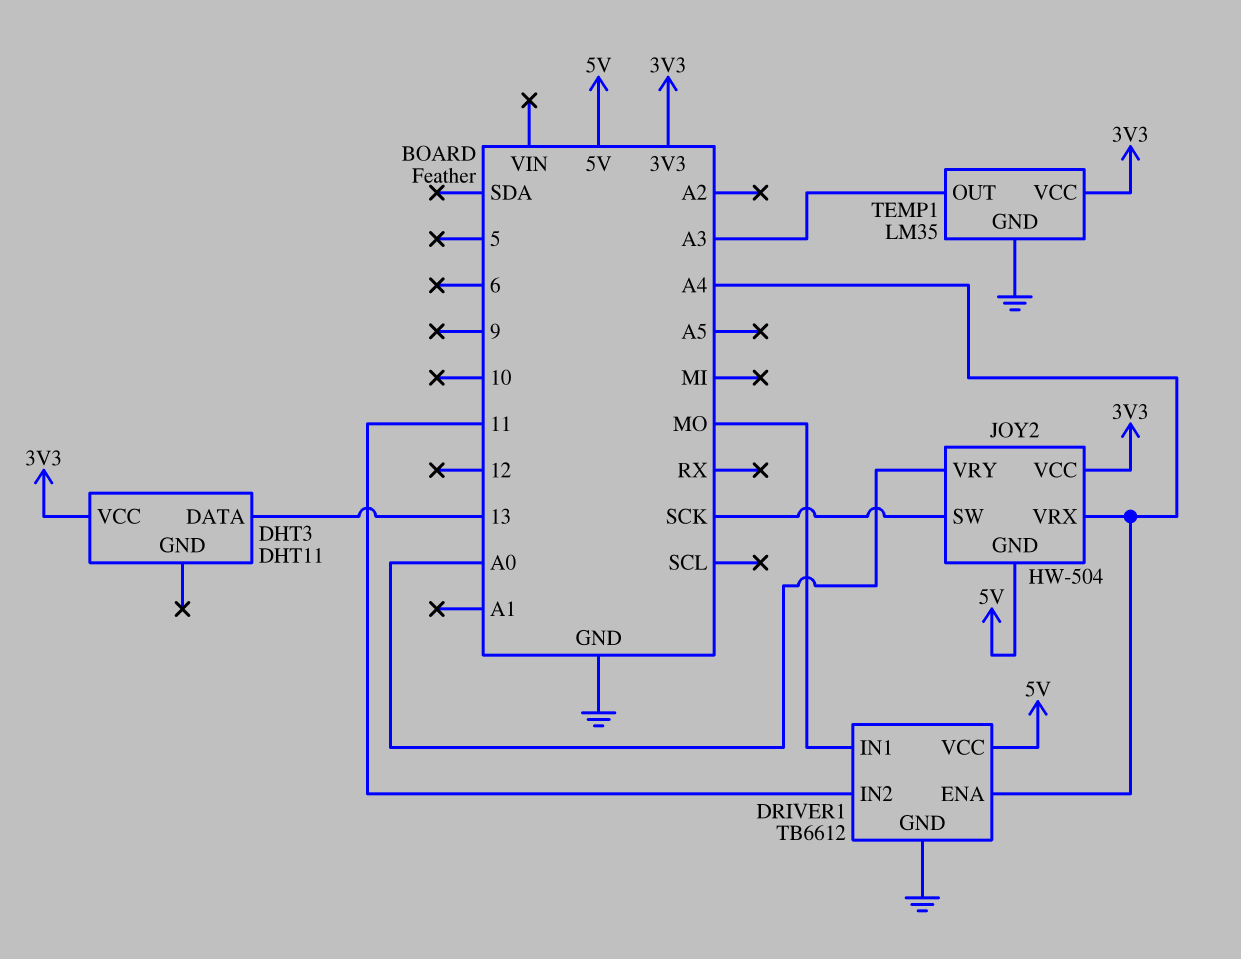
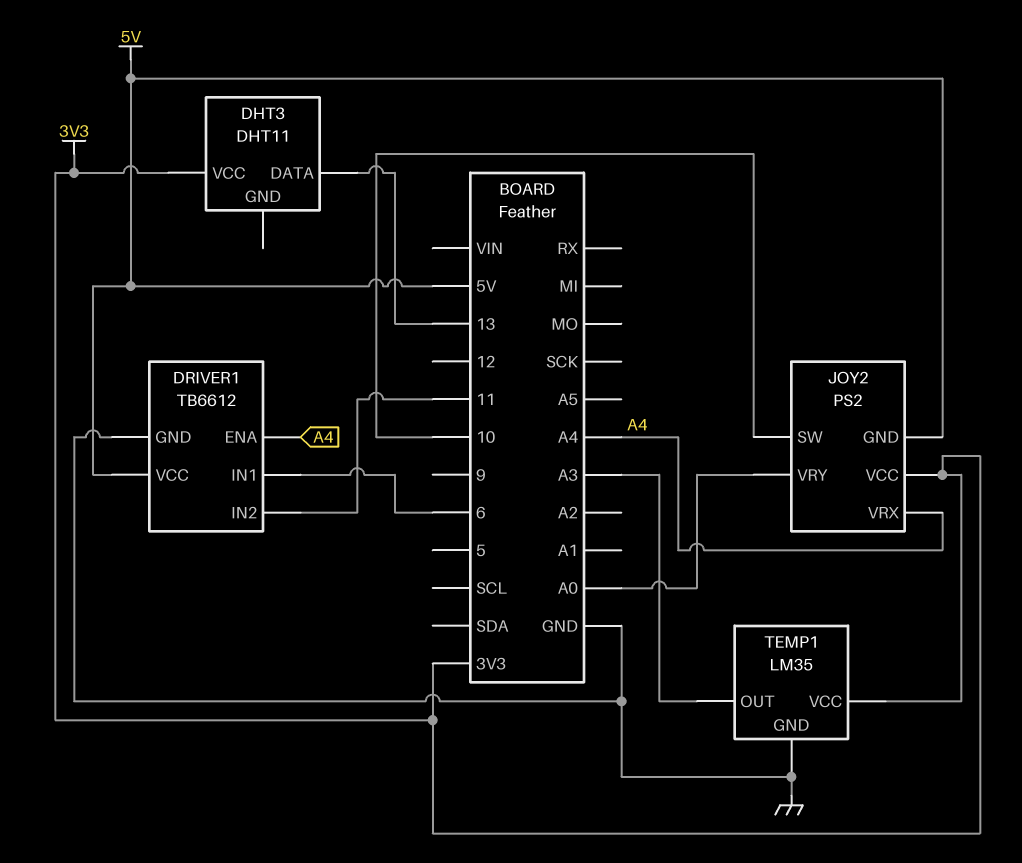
DRIVER1 pin IN1: MO -> 6
JOY2: HW-504 -> PS2
JOY2 pin SW: SCK -> 10

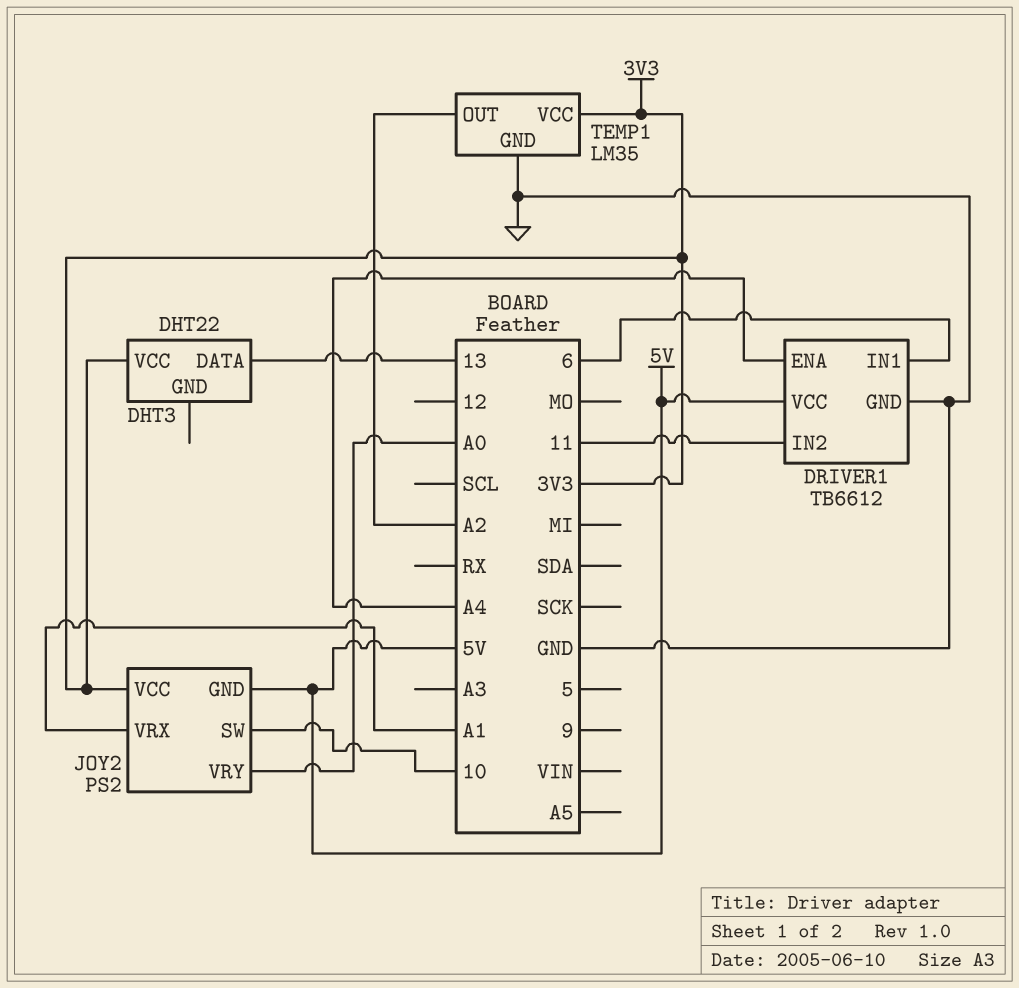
DHT3: DHT11 -> DHT22
JOY2 pin VRX: A4 -> A1
TEMP1 pin OUT: A3 -> A2

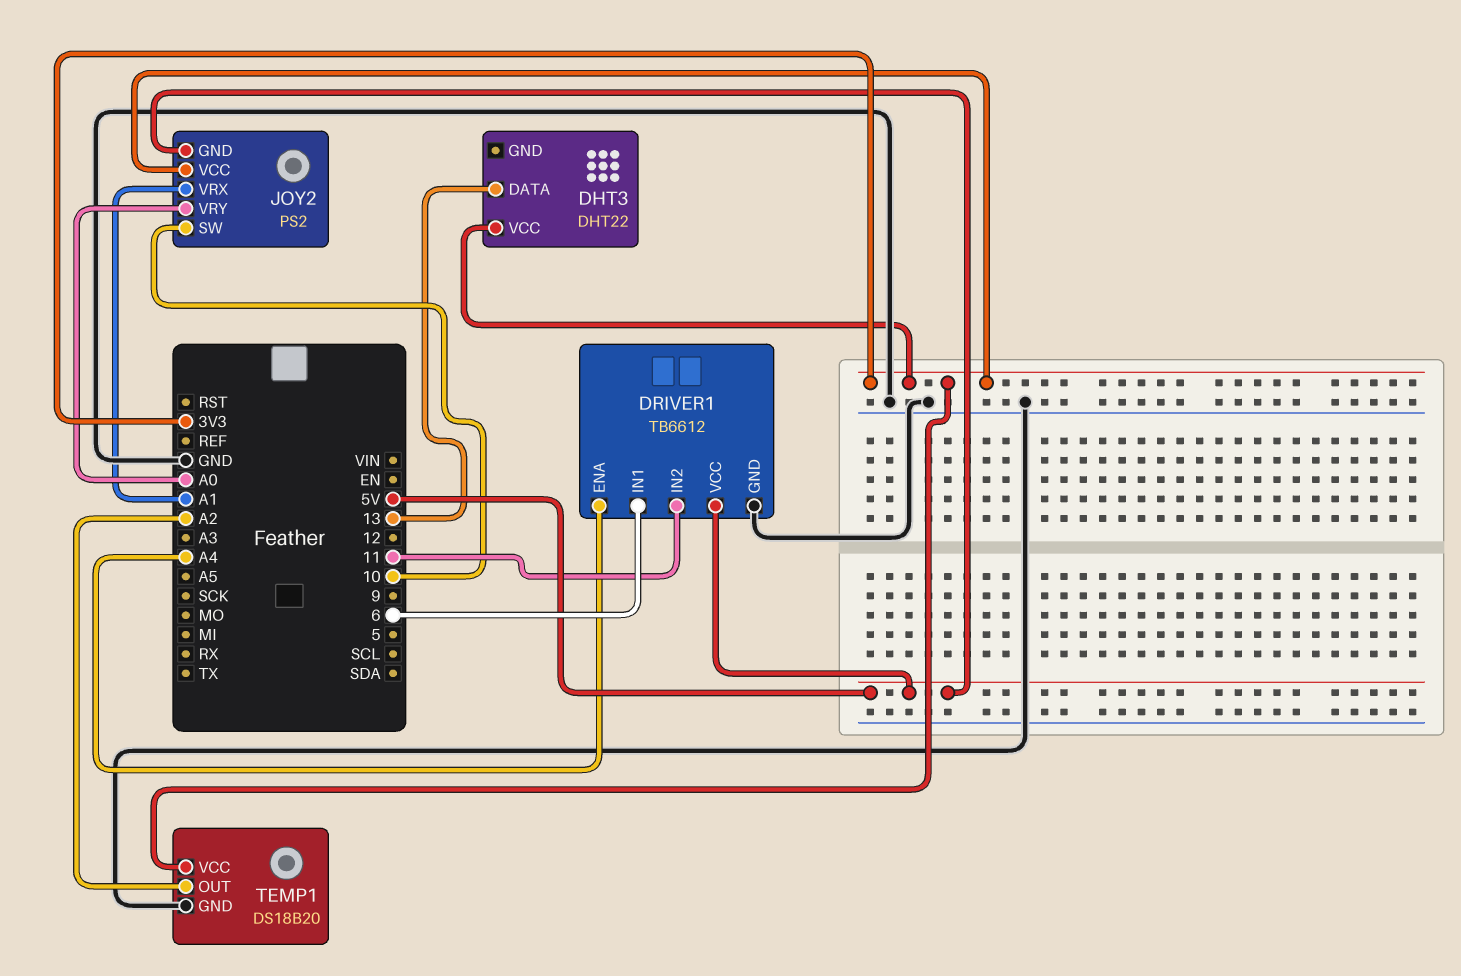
TEMP1: LM35 -> DS18B20

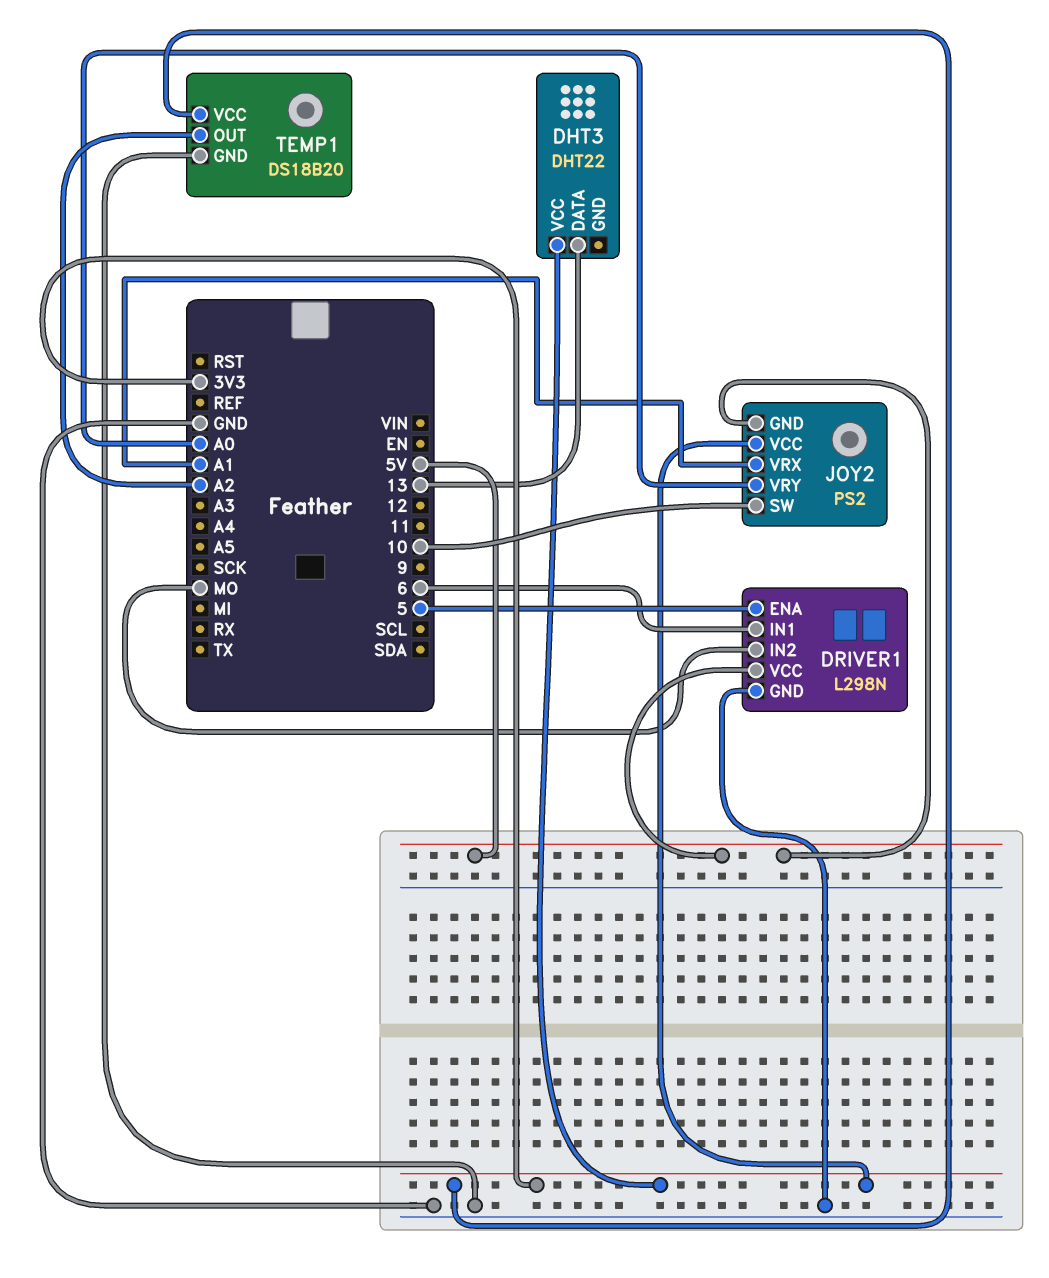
DRIVER1: TB6612 -> L298N
DRIVER1 pin ENA: A4 -> 5
DRIVER1 pin IN2: 11 -> MO

